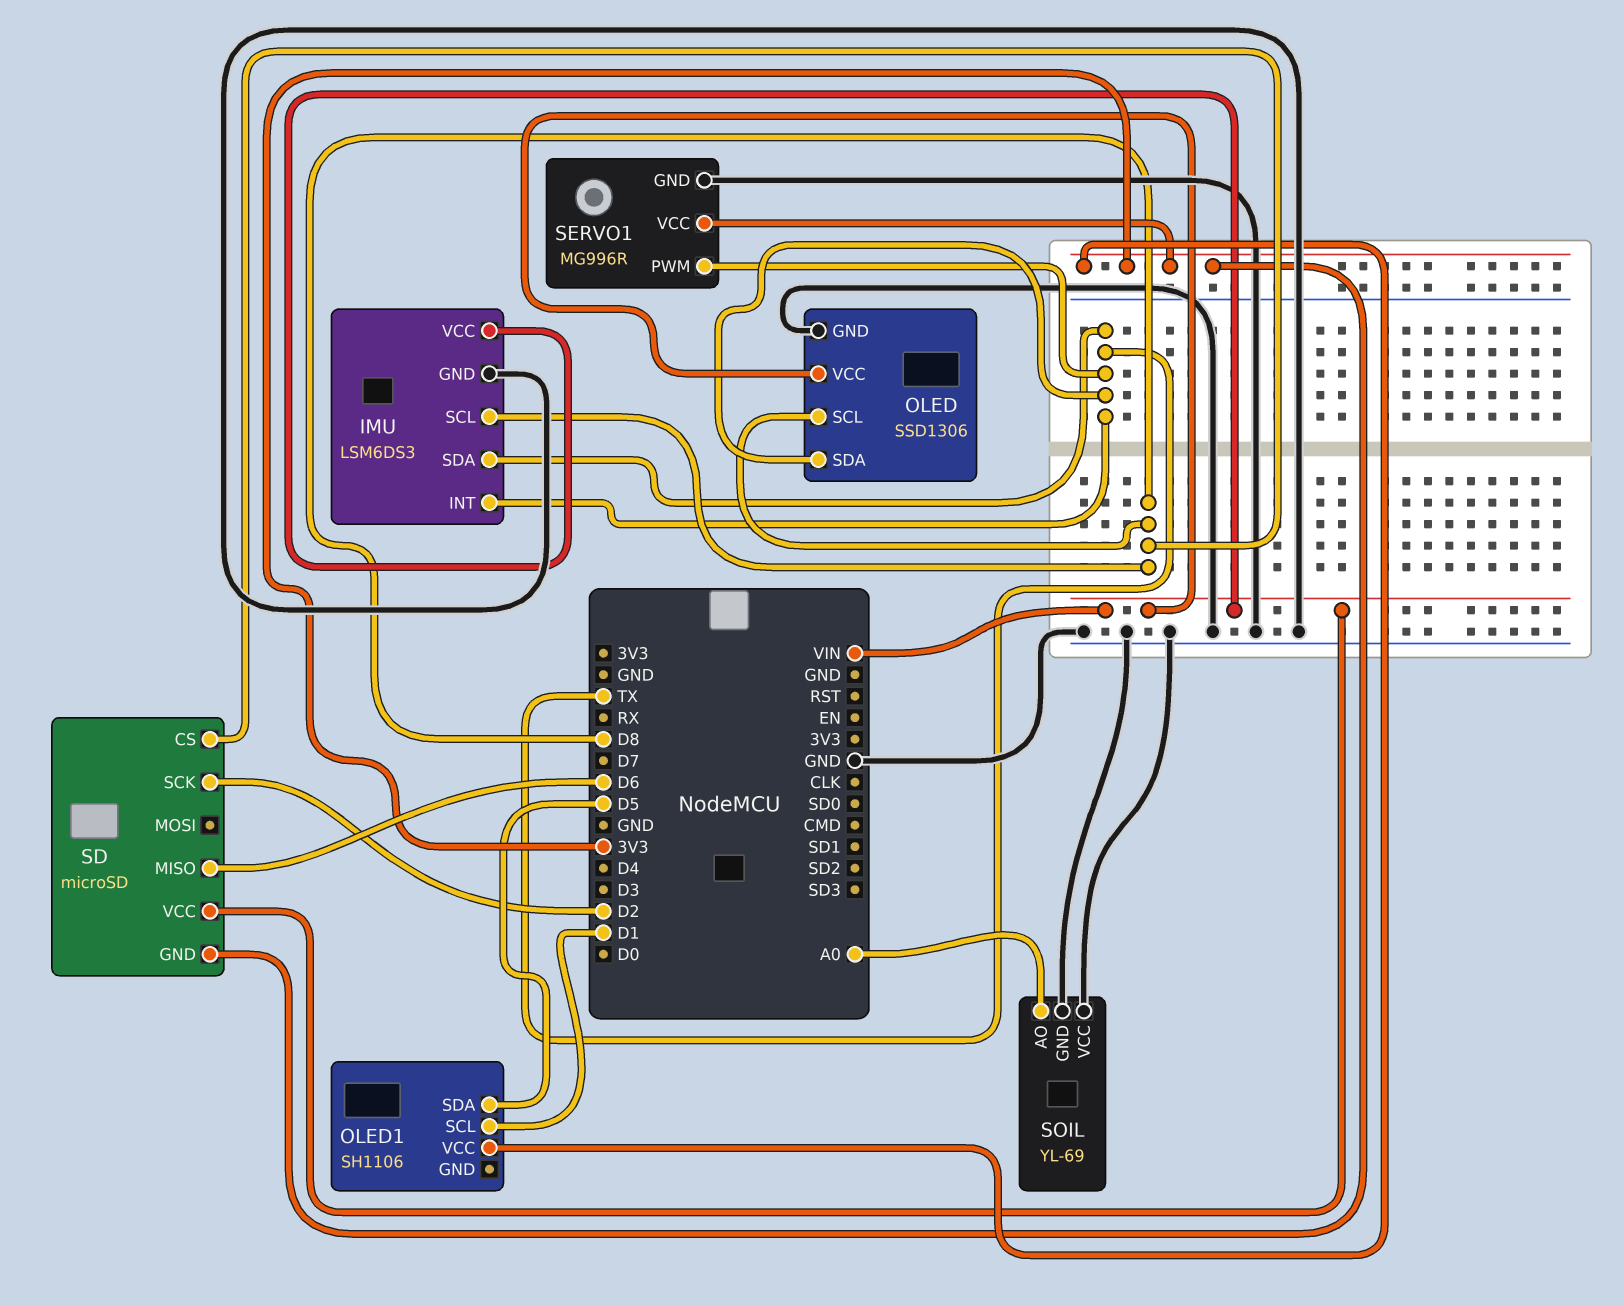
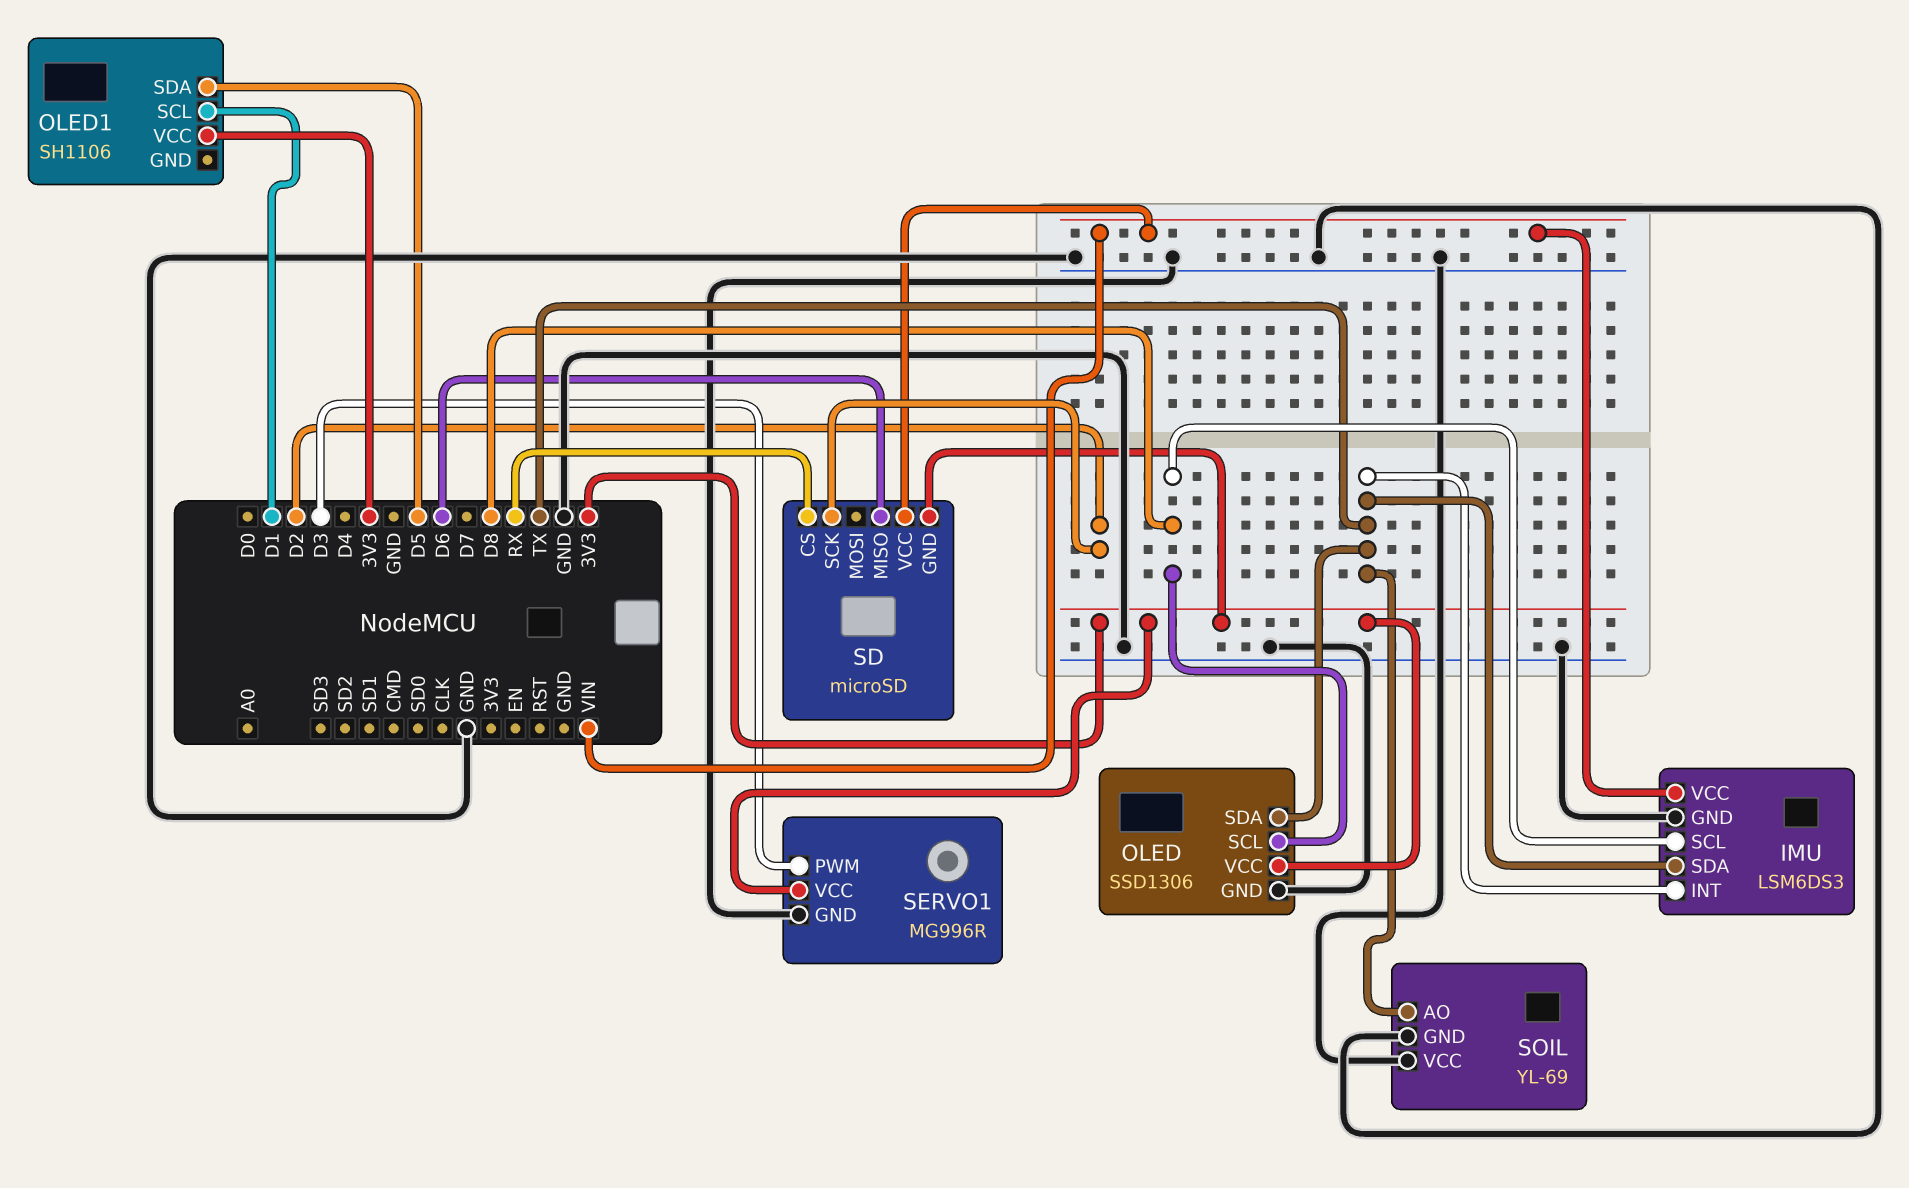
OLED pin VCC: VIN -> 3V3
SD pin CS: D8 -> RX
SERVO1 pin PWM: TX -> D3
SOIL pin AO: A0 -> TX

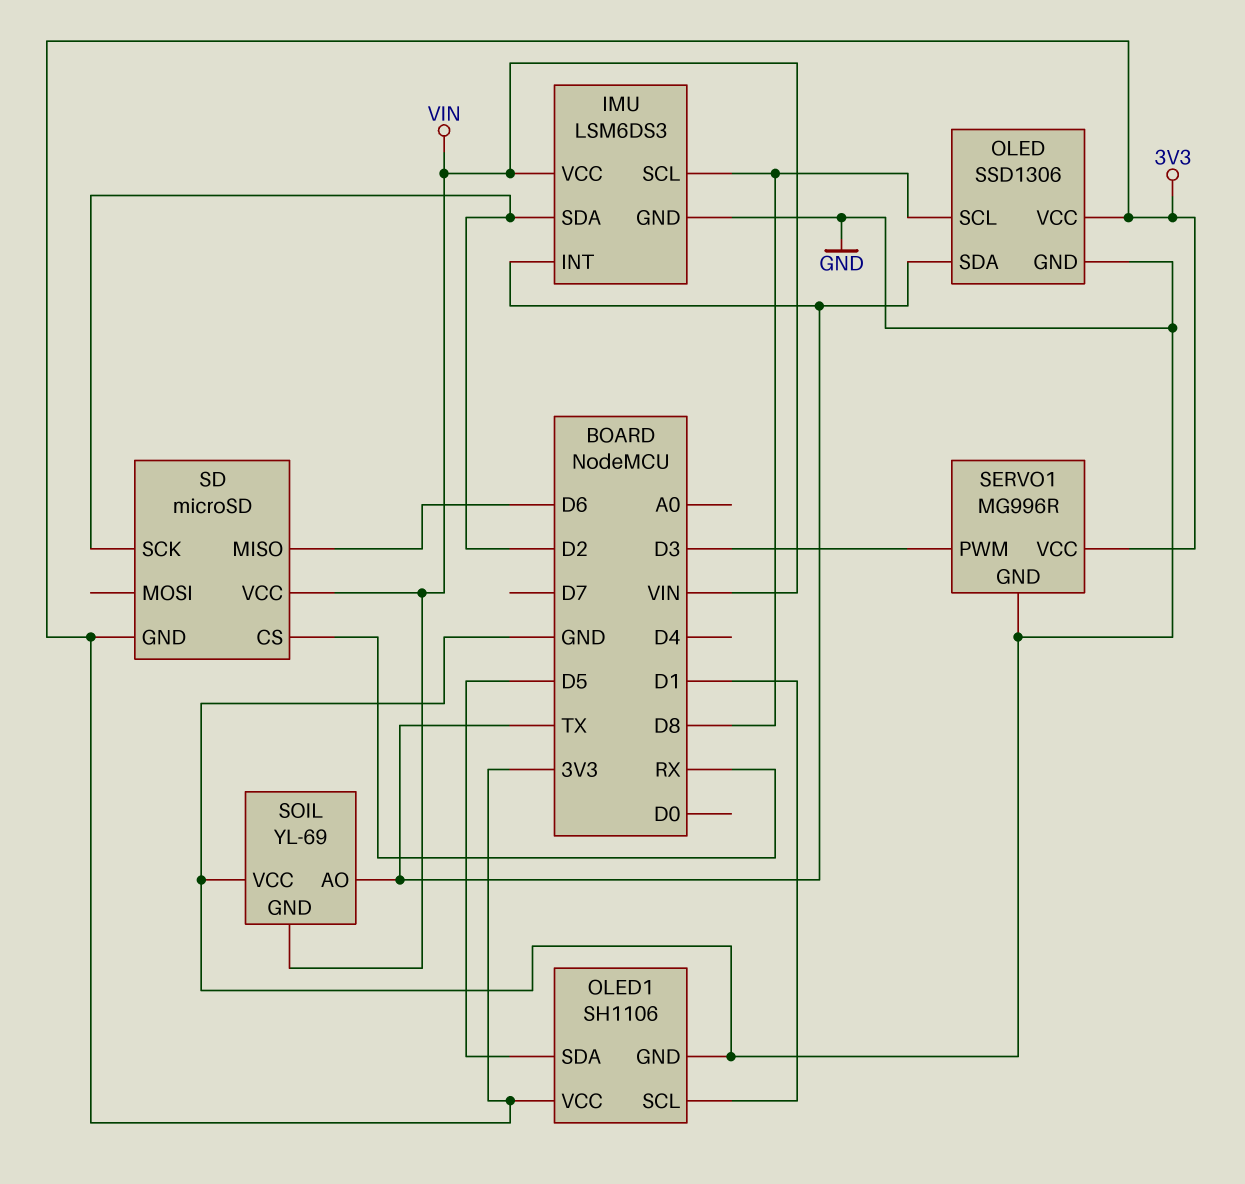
IMU pin SDA: TX -> D2
OLED1 pin GND: none -> GND
SOIL pin GND: GND -> VIN

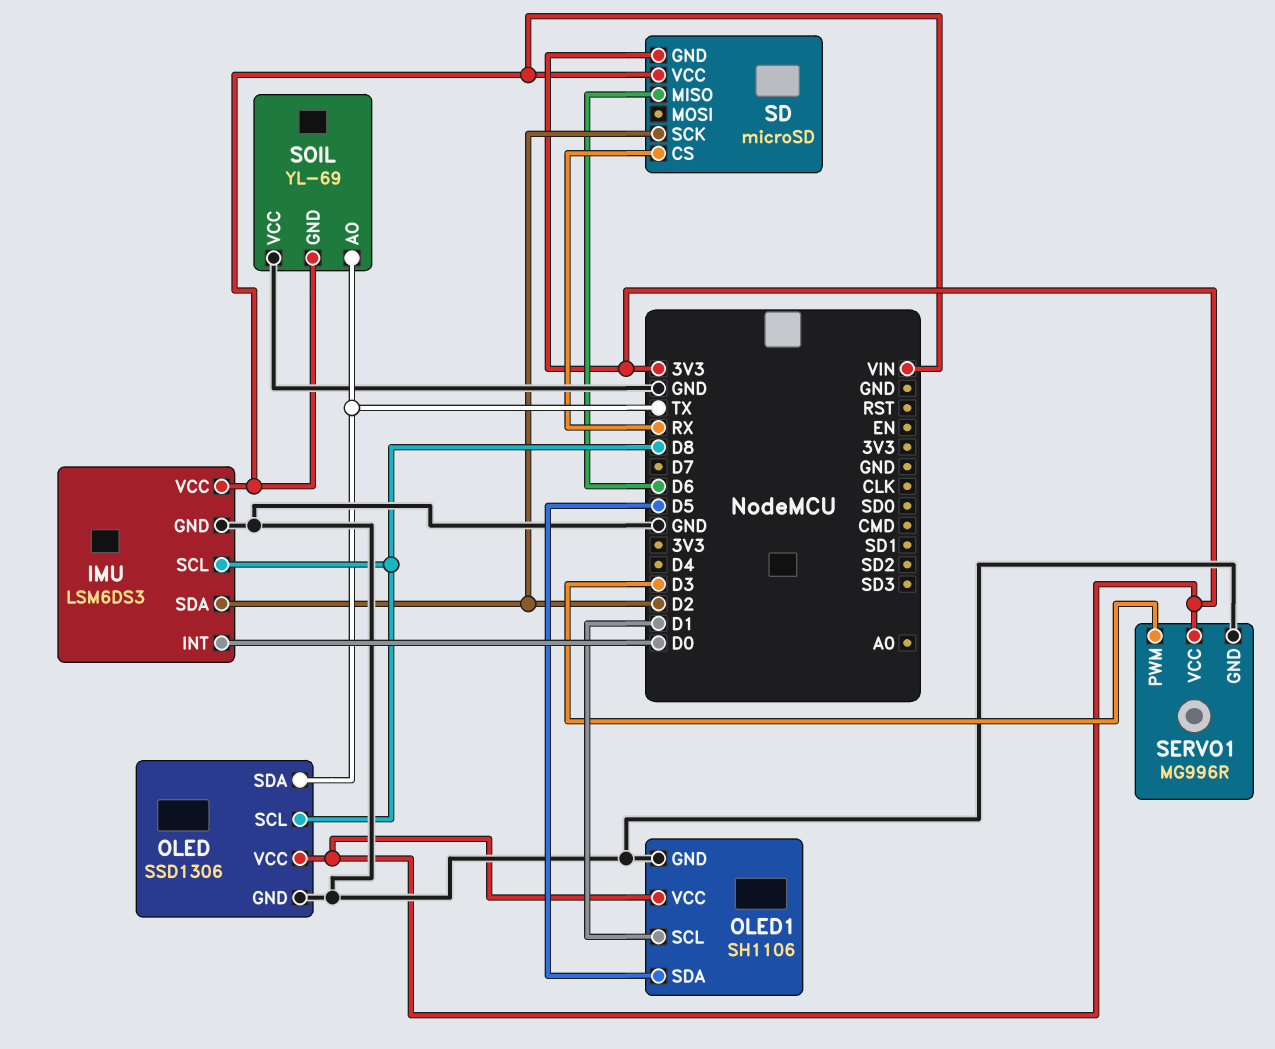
IMU pin INT: TX -> D0

